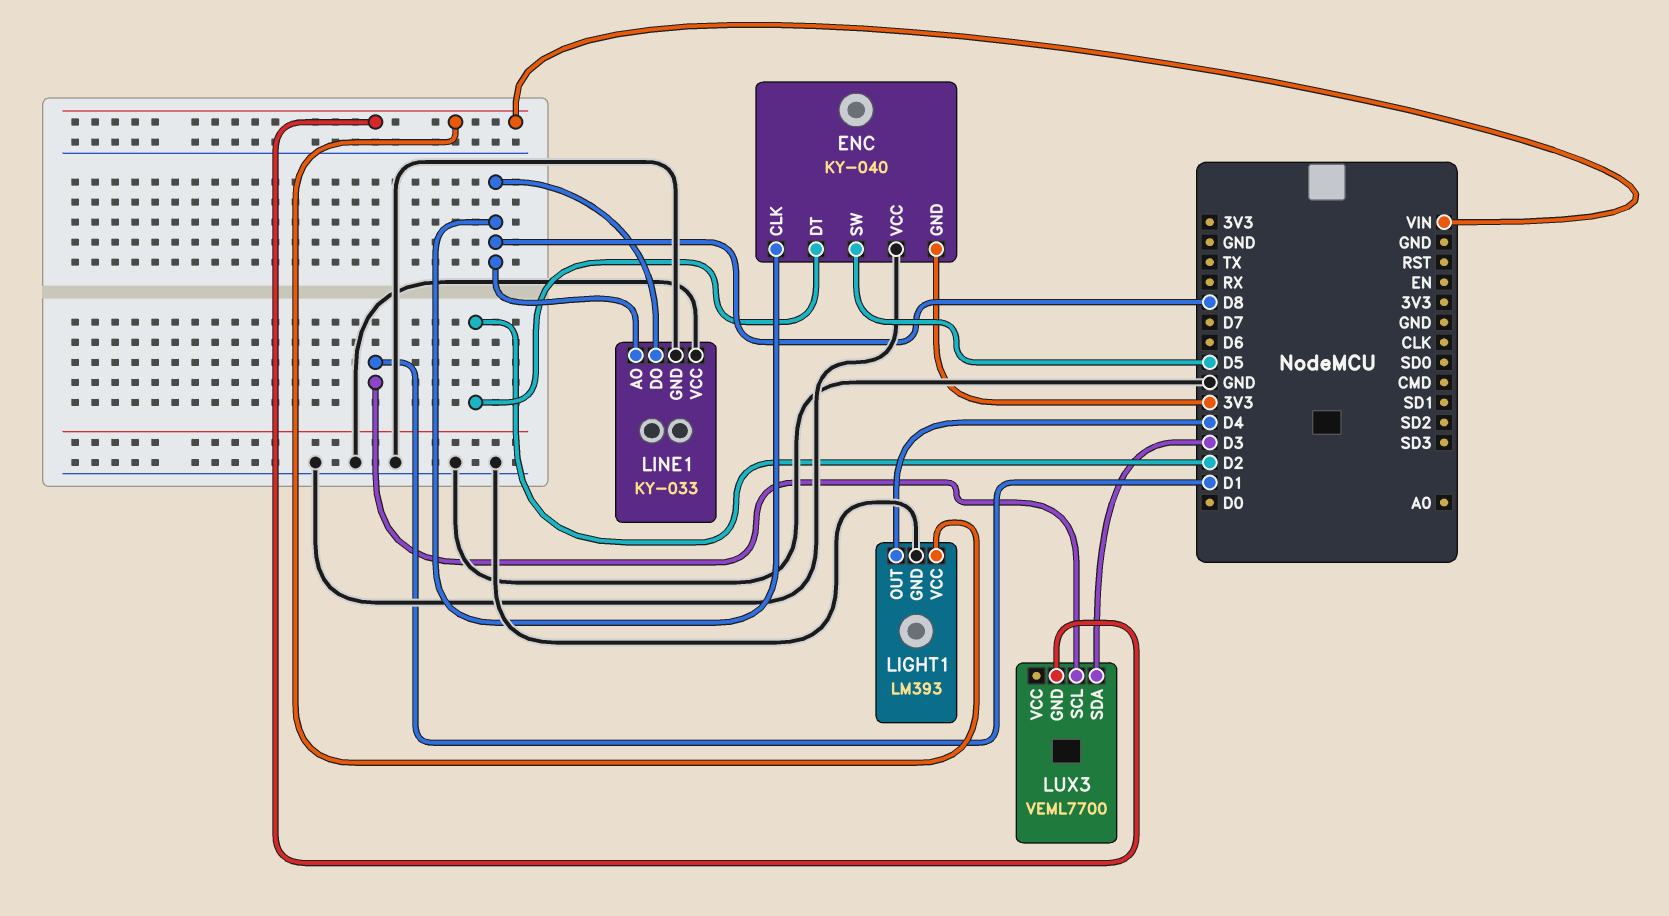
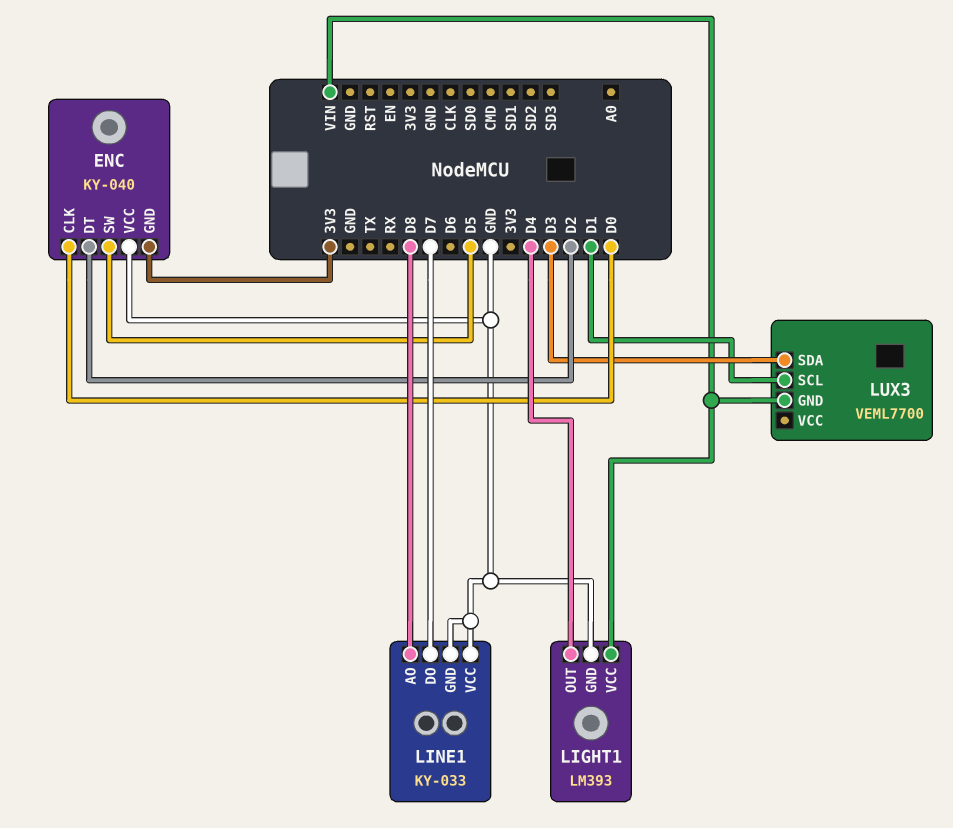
ENC pin CLK: D8 -> D0
LINE1 pin DO: D8 -> D7

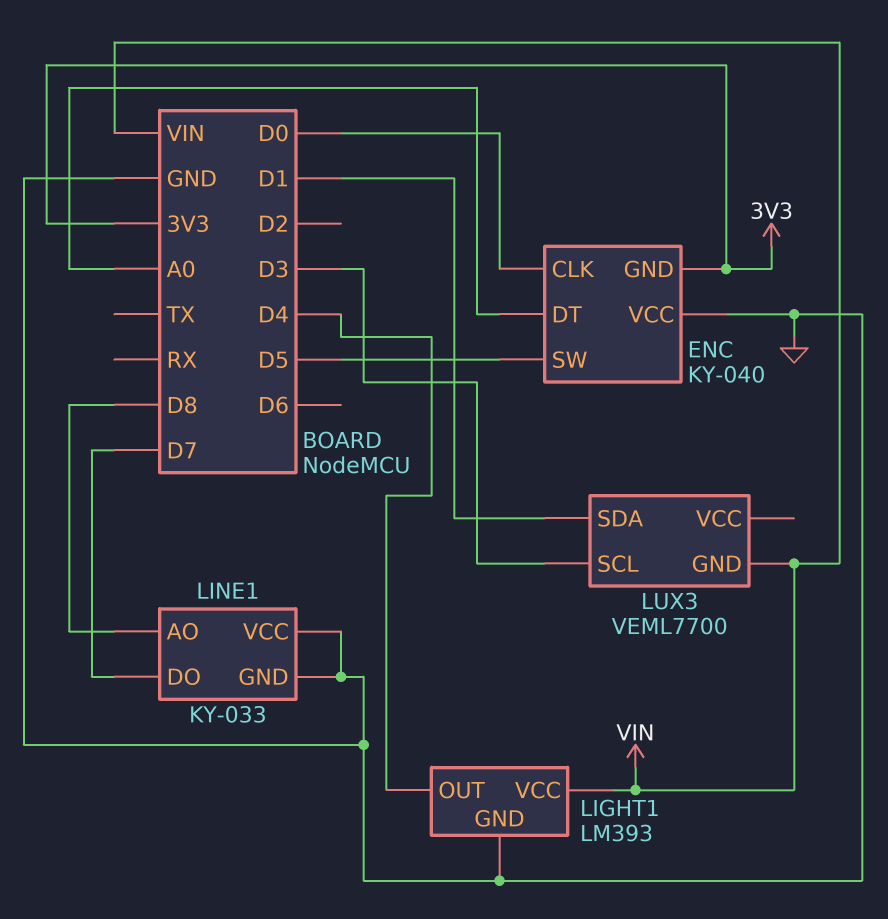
ENC pin DT: D2 -> A0
LUX3 pin SCL: D1 -> D3
LUX3 pin SDA: D3 -> D1

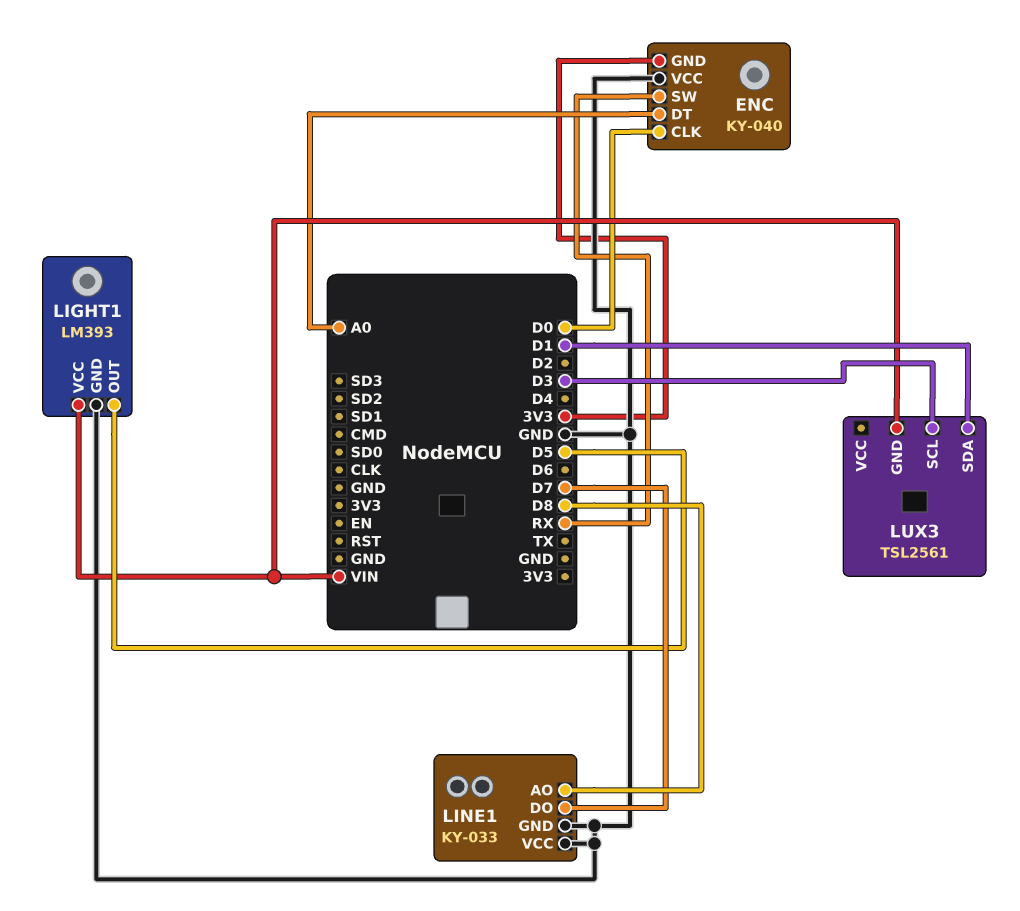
ENC pin SW: D5 -> RX
LIGHT1 pin OUT: D4 -> D5
LUX3: VEML7700 -> TSL2561

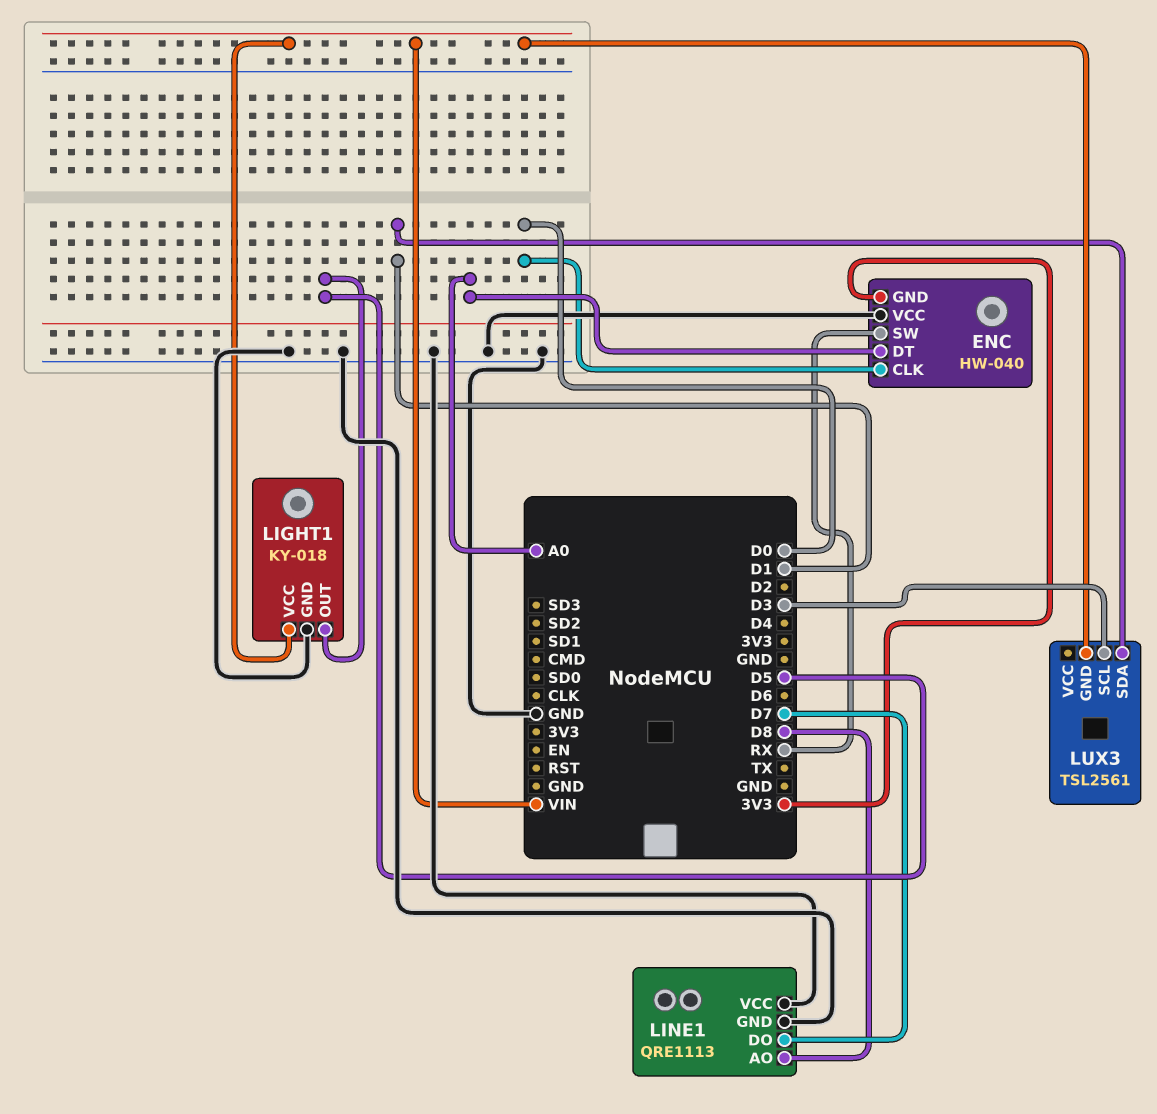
ENC: KY-040 -> HW-040
LIGHT1: LM393 -> KY-018
LINE1: KY-033 -> QRE1113

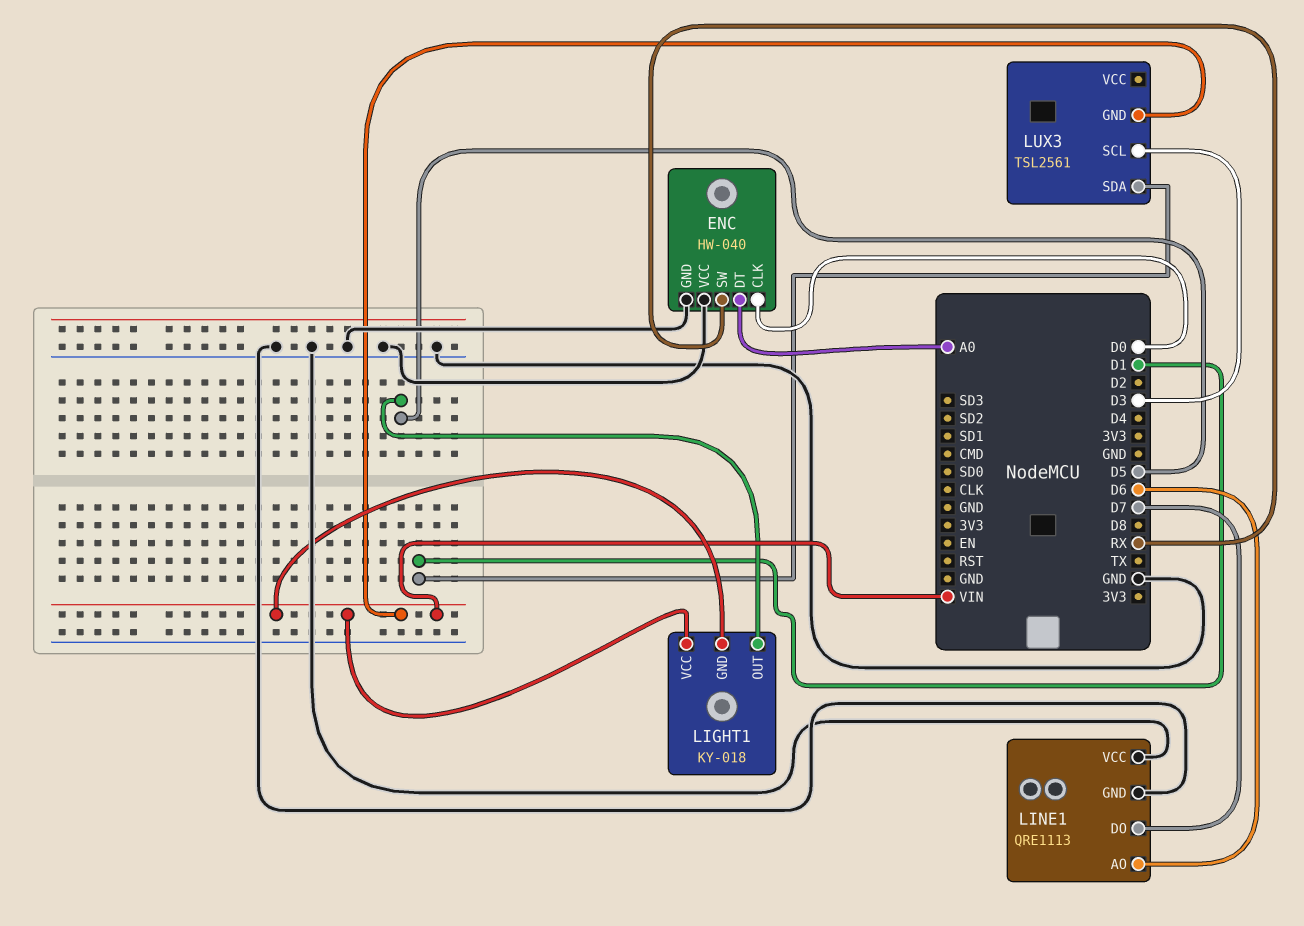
ENC pin GND: 3V3 -> GND
LIGHT1 pin GND: GND -> VIN
LINE1 pin AO: D8 -> D6

